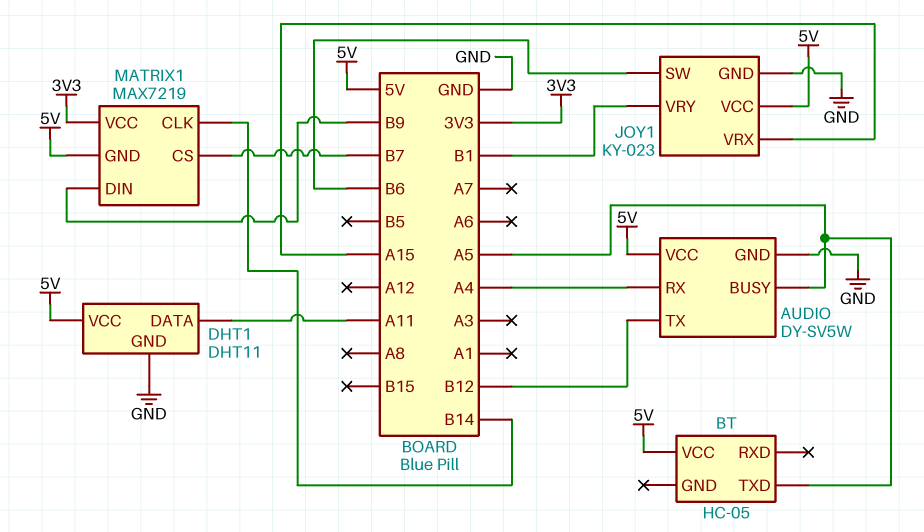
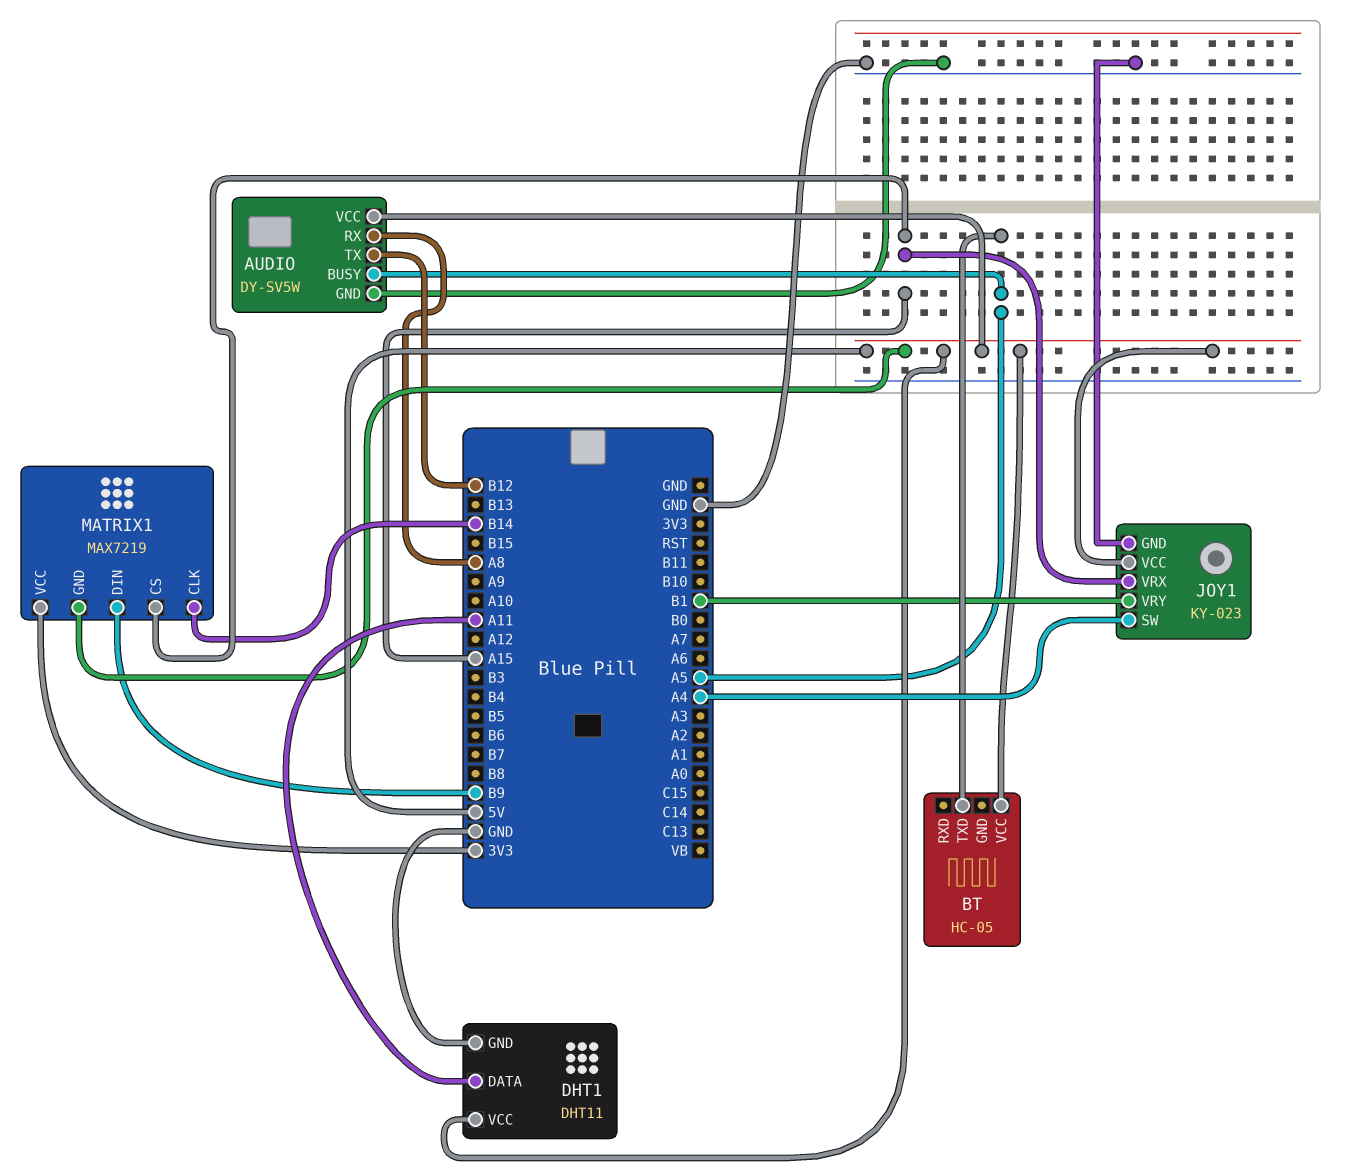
AUDIO pin RX: A4 -> A8
JOY1 pin SW: B6 -> A4
MATRIX1 pin CS: B7 -> A15

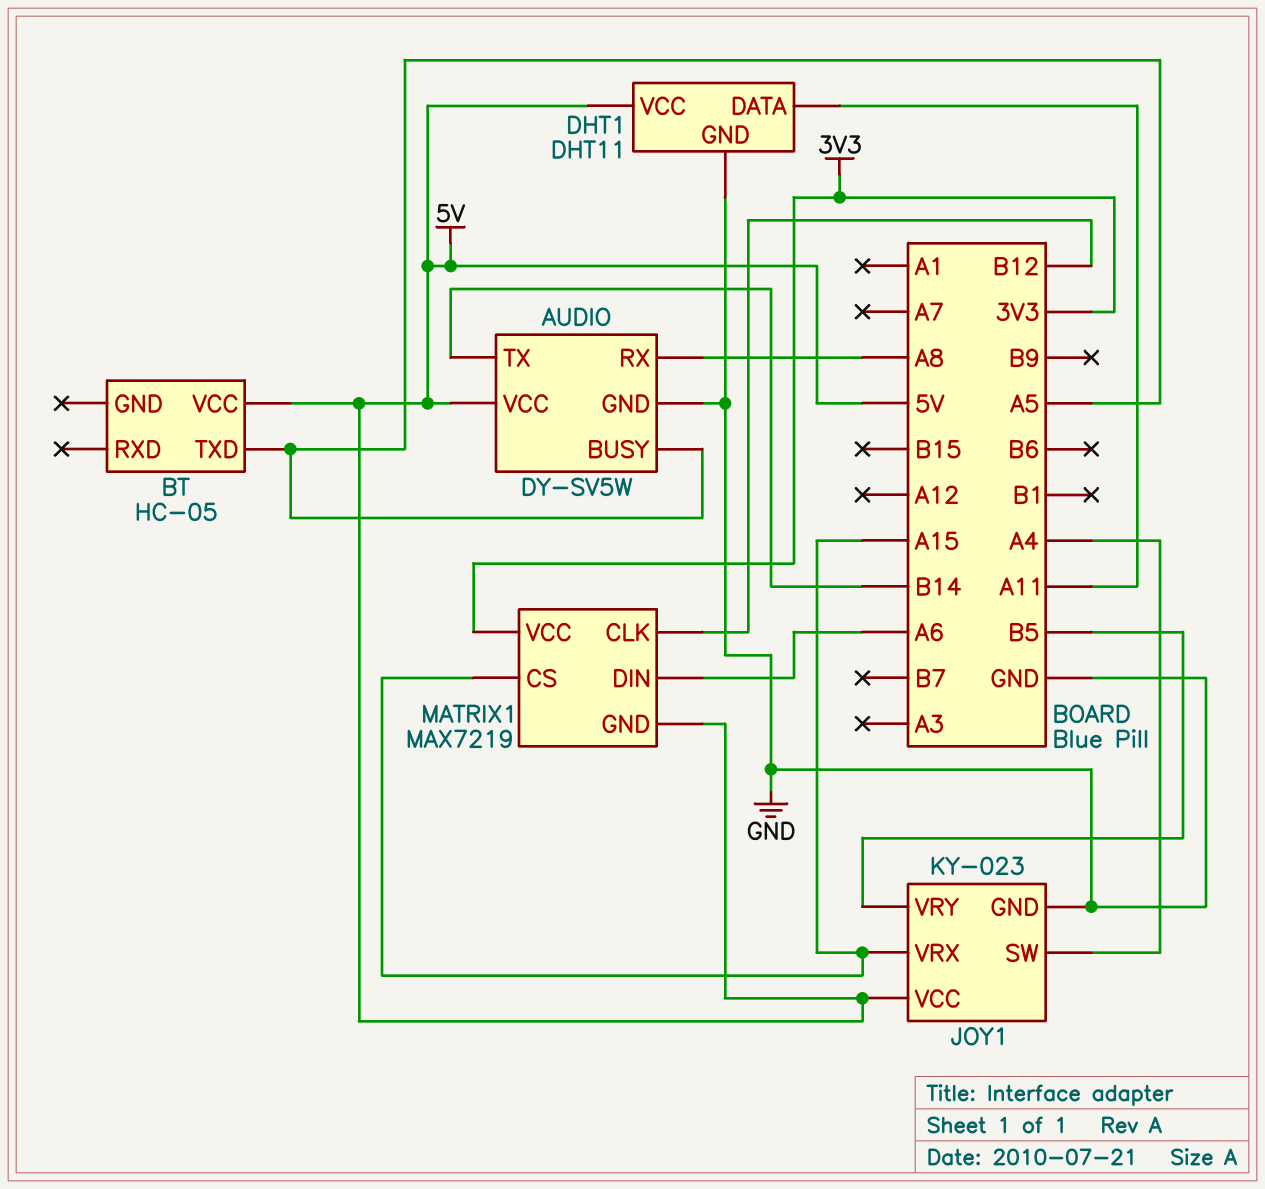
AUDIO pin TX: B12 -> B14
JOY1 pin VRY: B1 -> B5
MATRIX1 pin CLK: B14 -> B12
MATRIX1 pin DIN: B9 -> A6

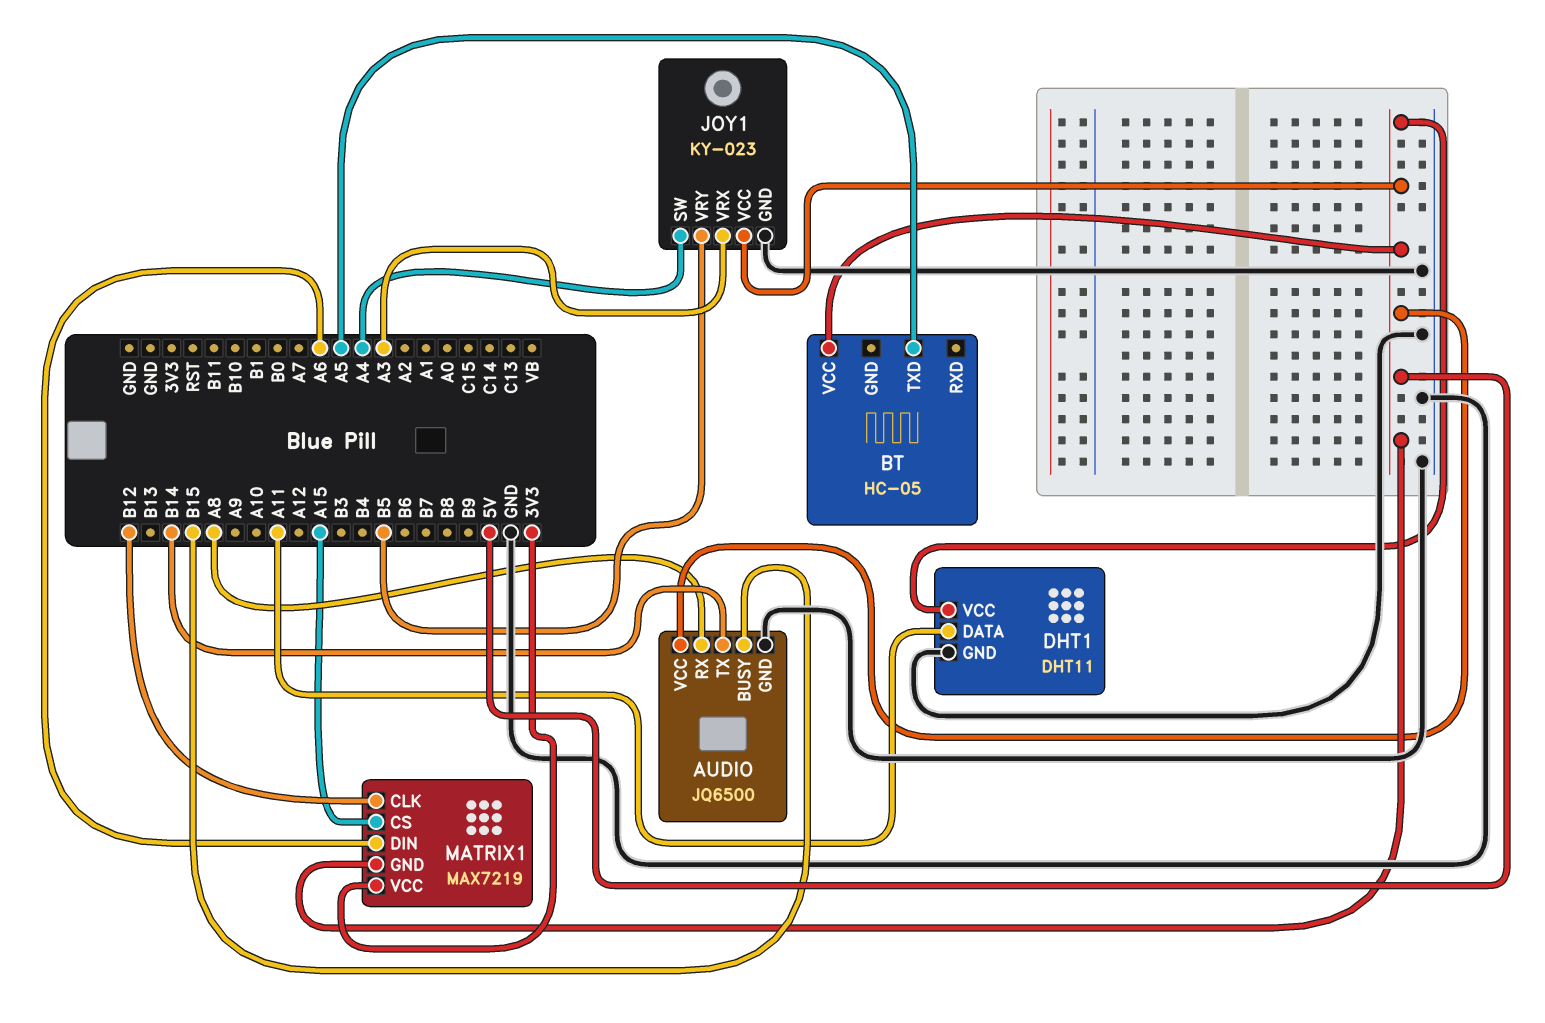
AUDIO: DY-SV5W -> JQ6500
AUDIO pin BUSY: A5 -> B15
JOY1 pin VRX: A15 -> A3

